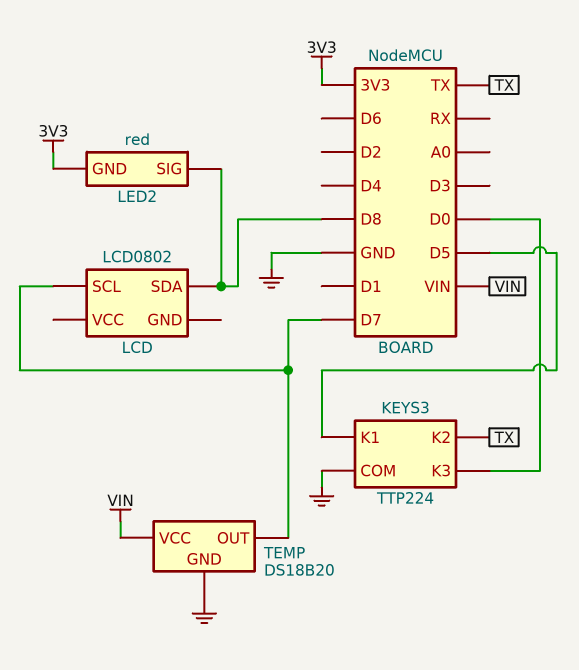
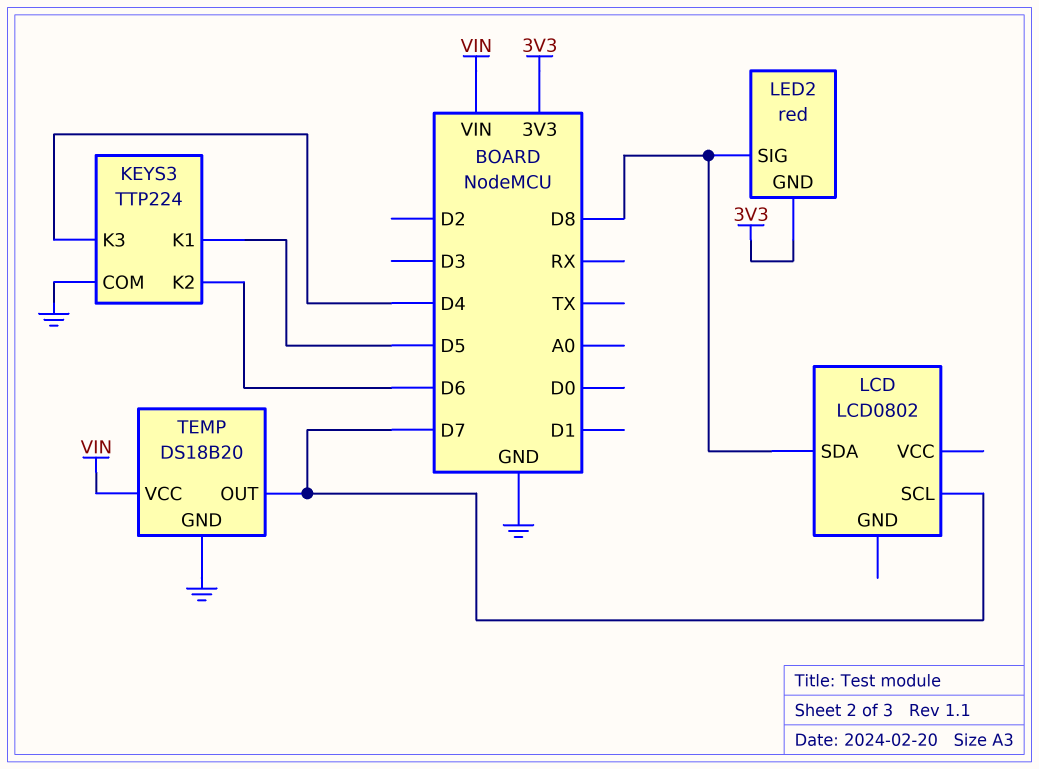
KEYS3 pin K2: TX -> D6
KEYS3 pin K3: D0 -> D4

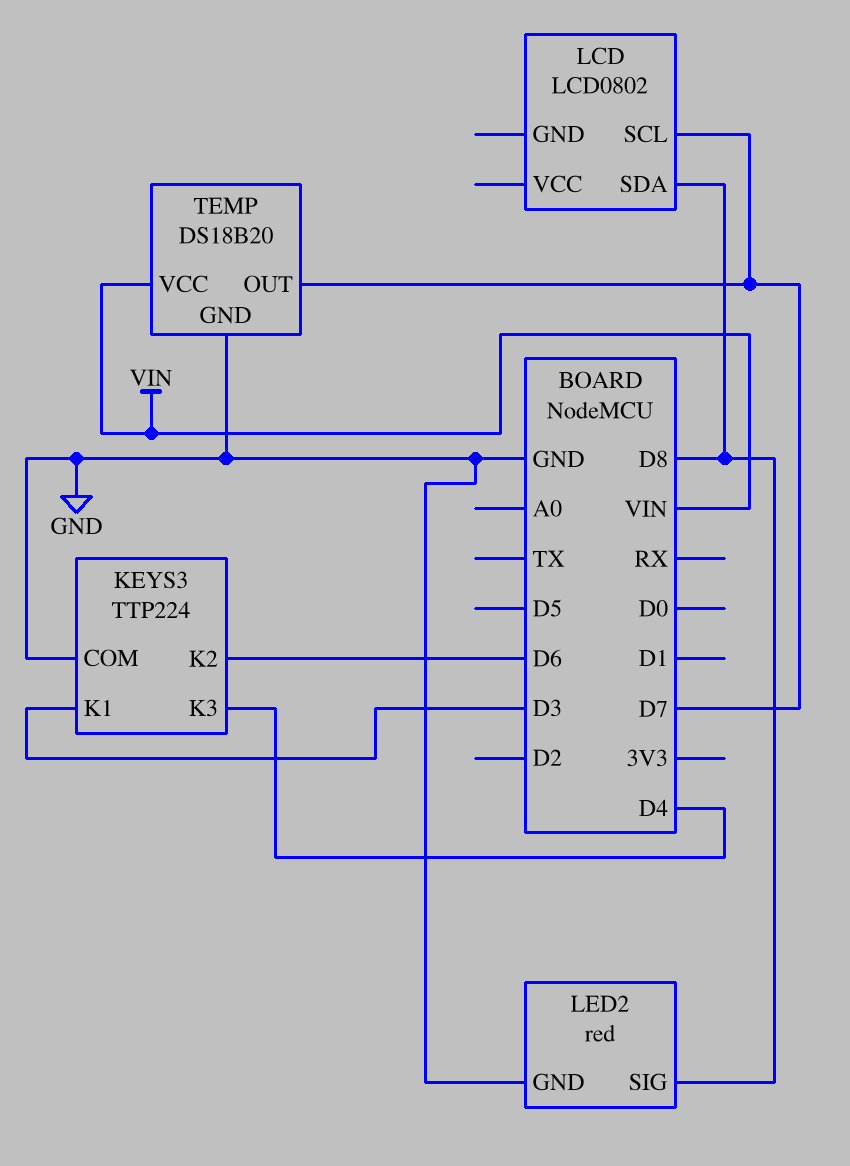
KEYS3 pin K1: D5 -> D3
LED2 pin GND: 3V3 -> GND

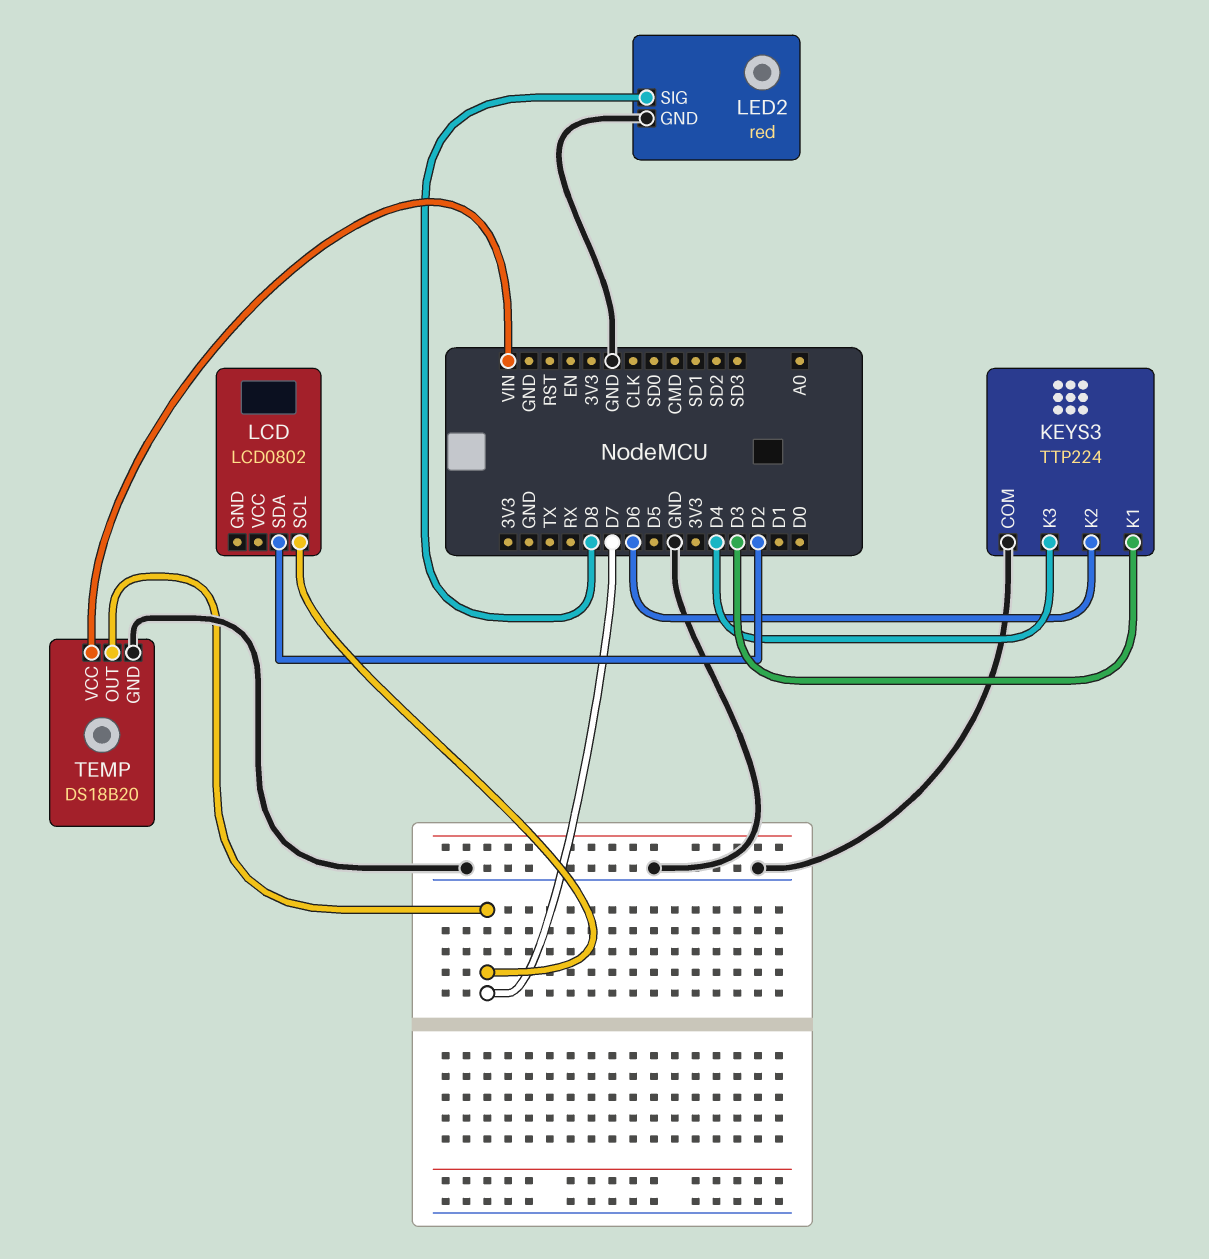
LCD pin SDA: D8 -> D2

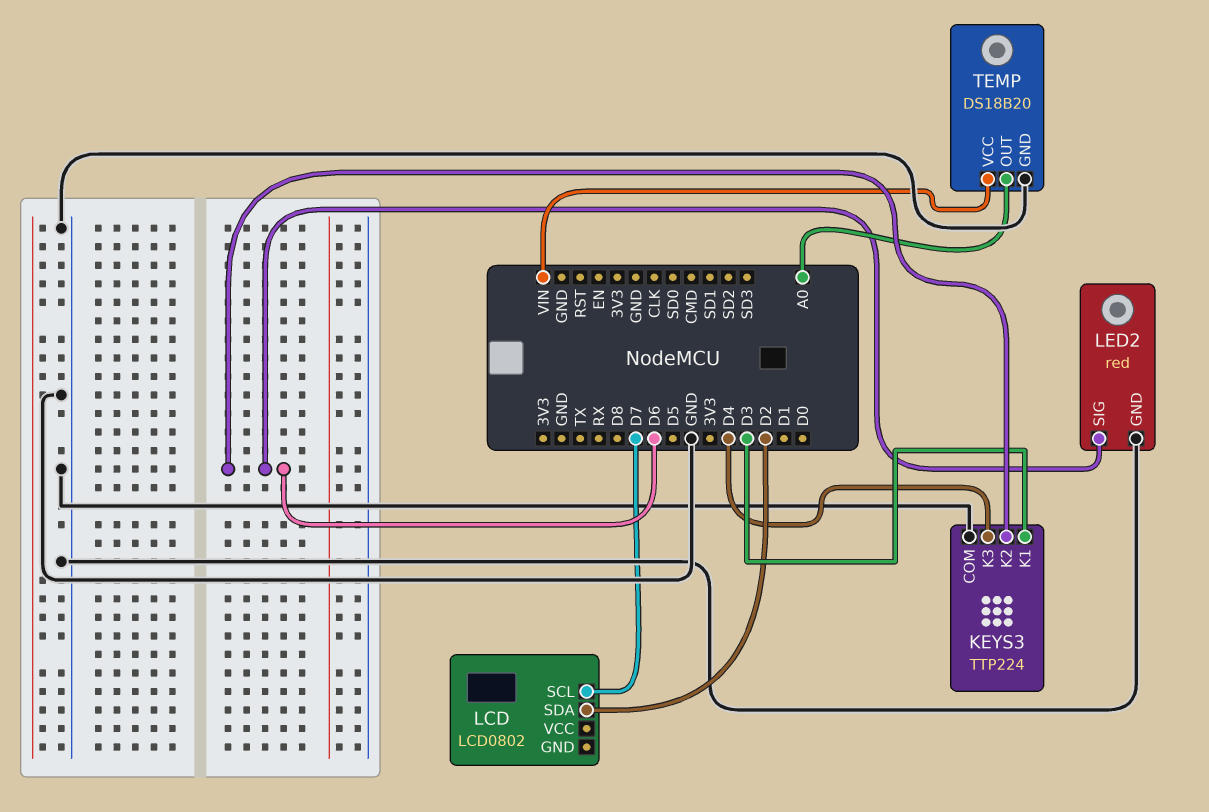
LED2 pin SIG: D8 -> D6
TEMP pin OUT: D7 -> A0

